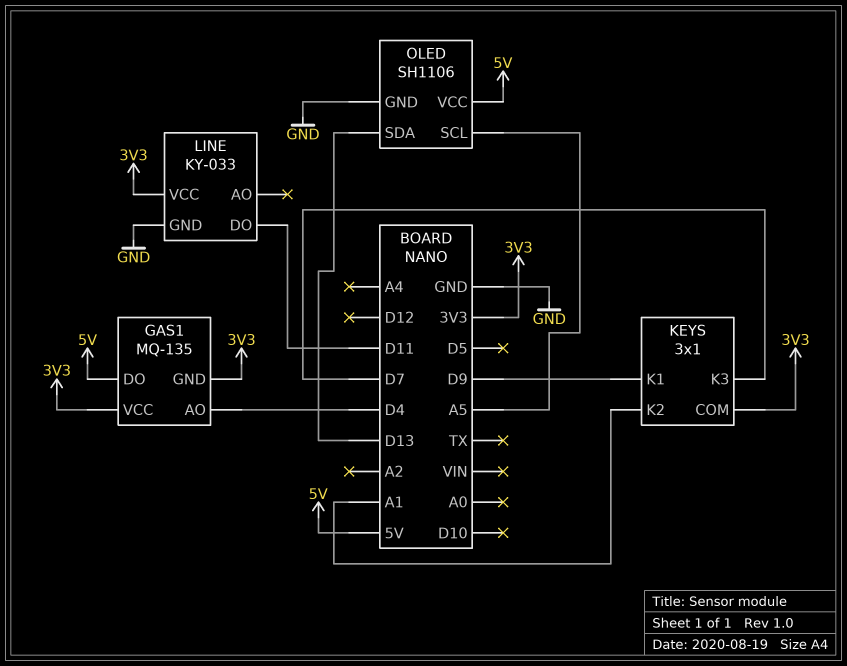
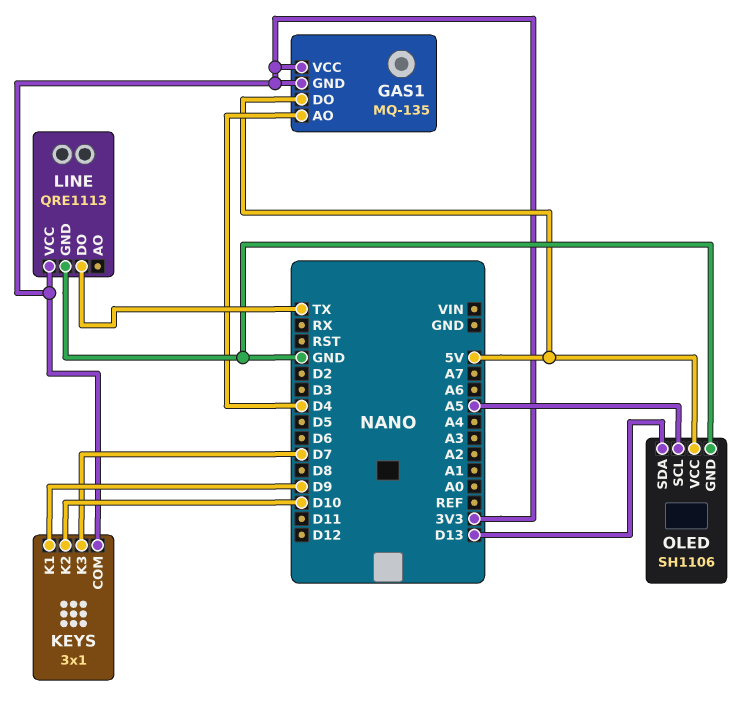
KEYS pin K2: A1 -> D10
LINE: KY-033 -> QRE1113
LINE pin DO: D11 -> TX

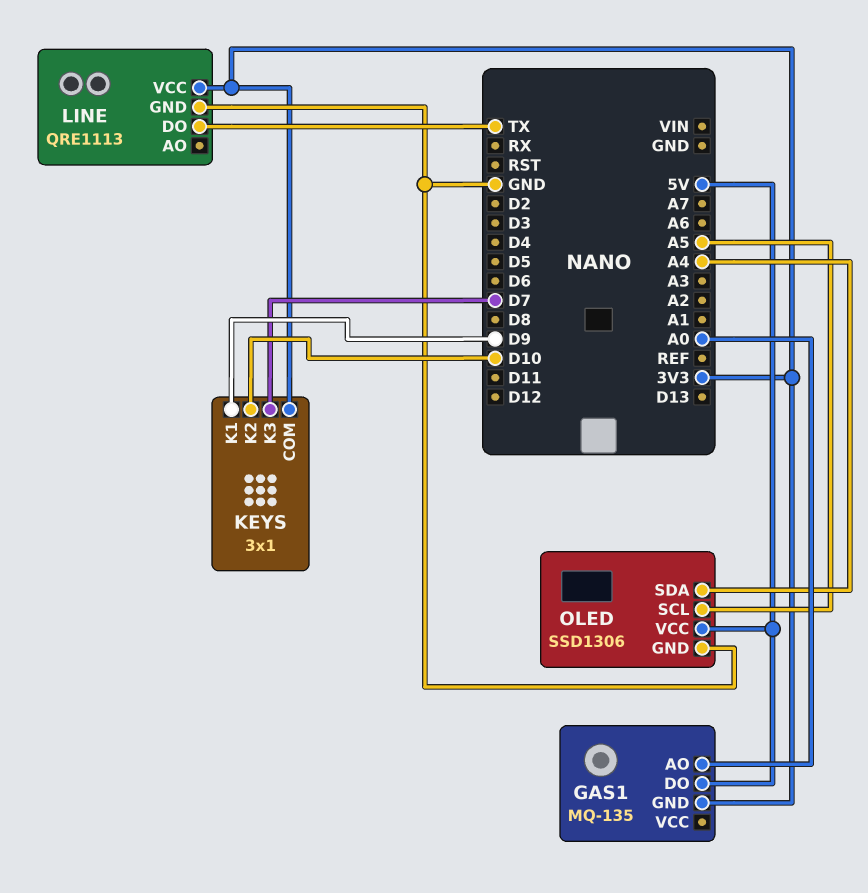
GAS1 pin AO: D4 -> A0
GAS1 pin VCC: 3V3 -> none
OLED: SH1106 -> SSD1306
OLED pin SDA: D13 -> A4

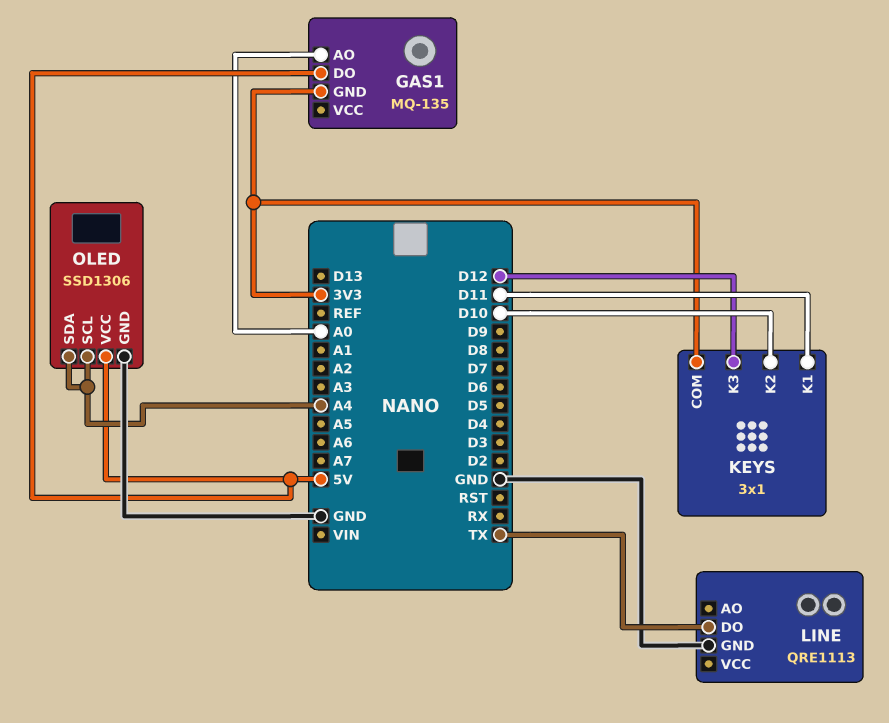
KEYS pin K1: D9 -> D11
KEYS pin K3: D7 -> D12
LINE pin VCC: 3V3 -> none
OLED pin SCL: A5 -> A4

